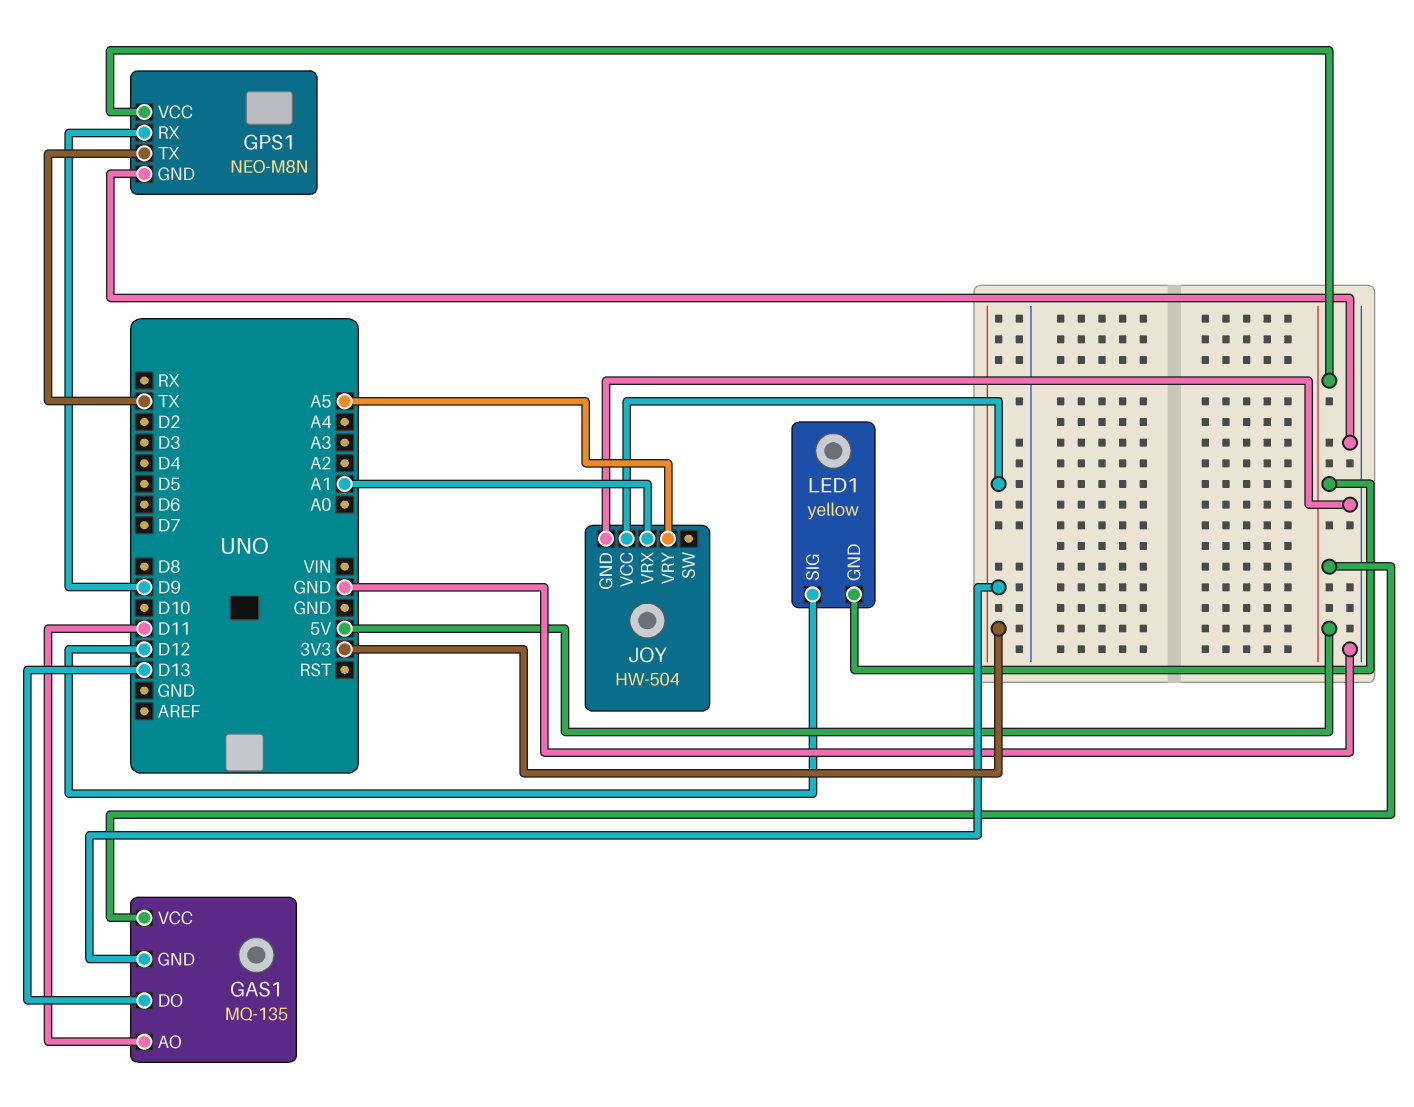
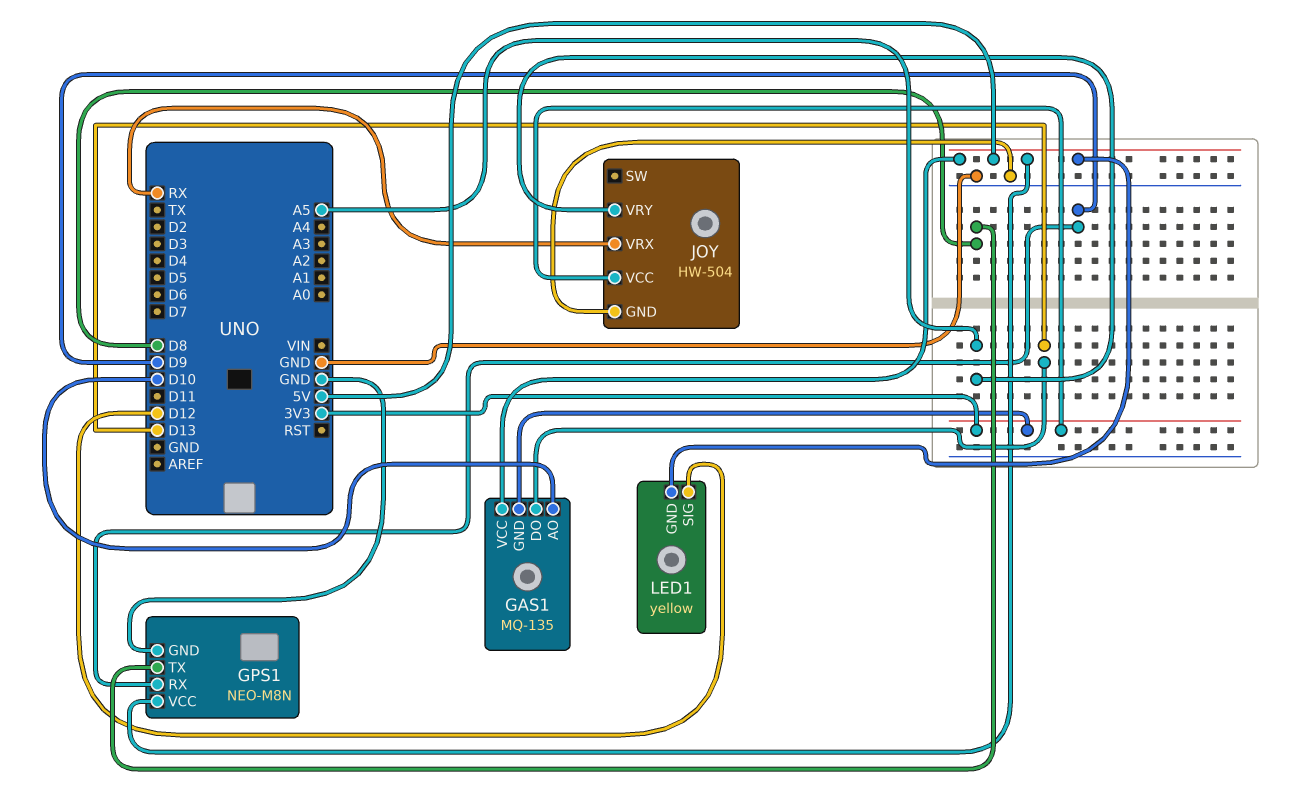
GAS1 pin AO: D11 -> D10
GPS1 pin TX: TX -> D8
JOY pin VRX: A1 -> RX

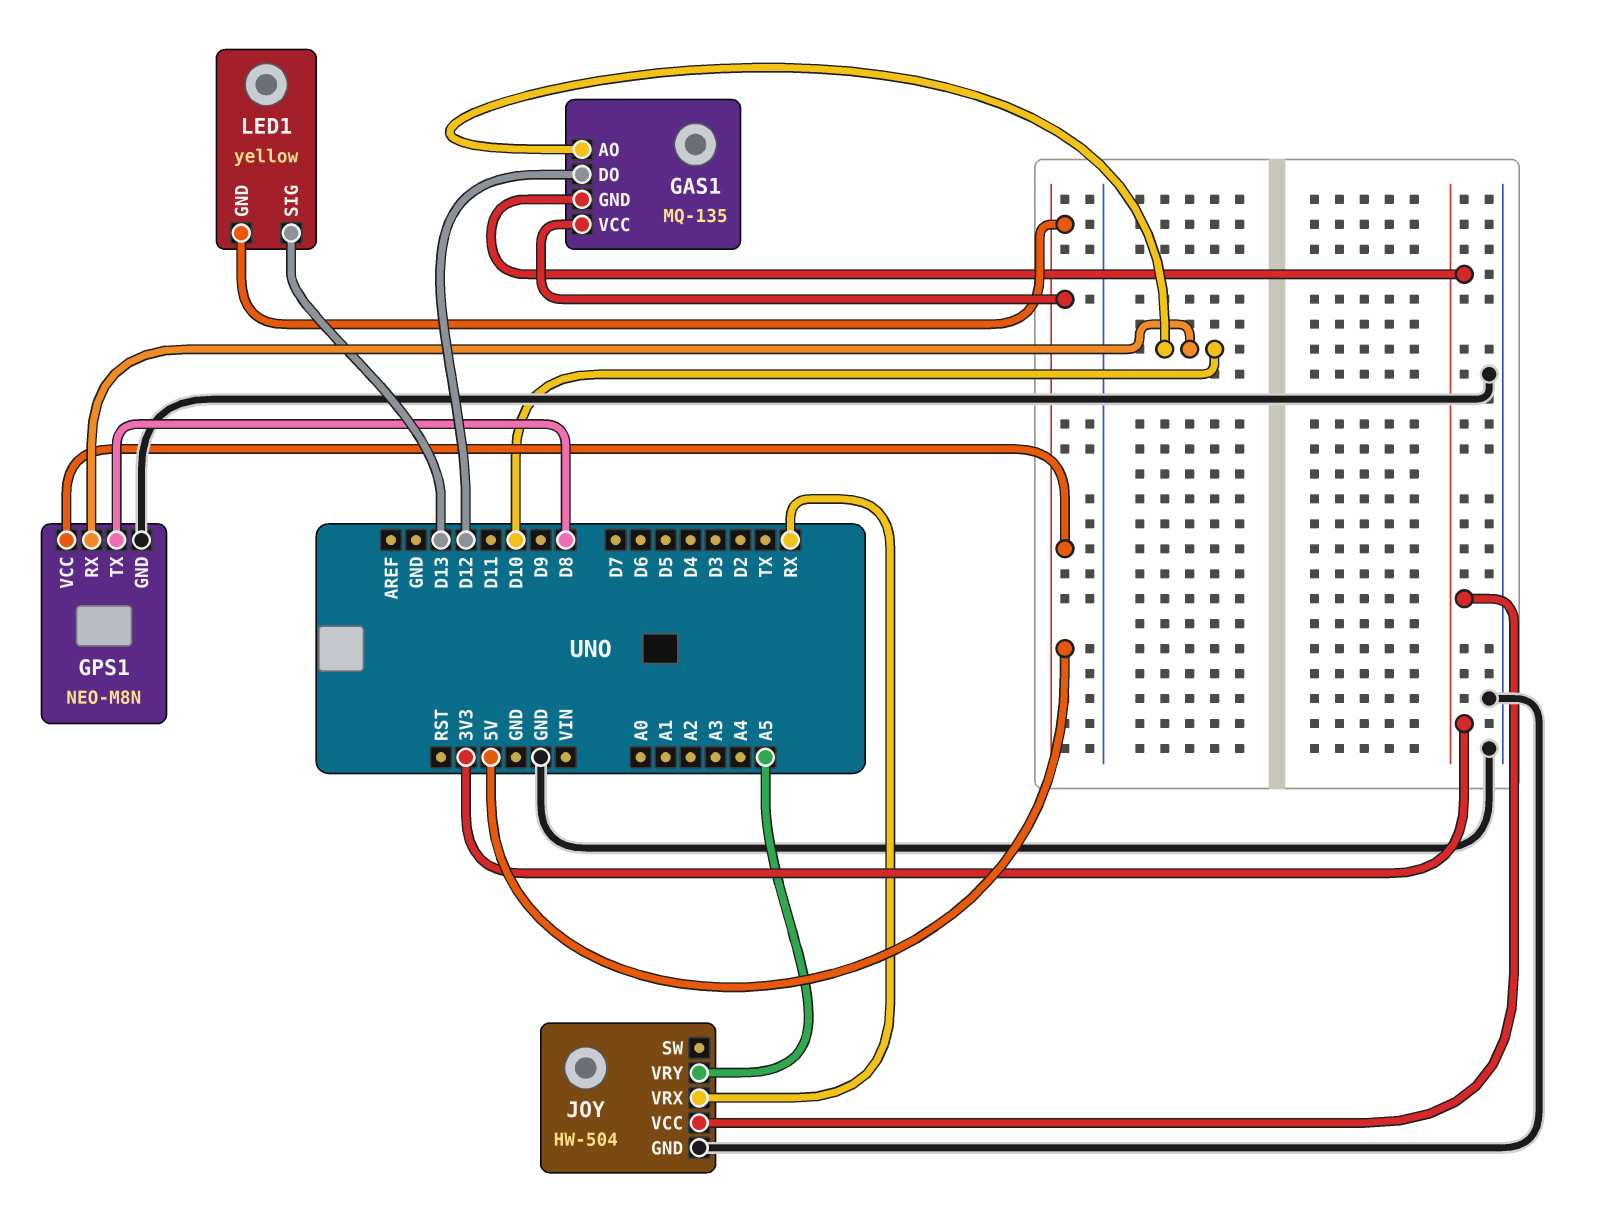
GAS1 pin DO: D13 -> D12
GPS1 pin RX: D9 -> D10
LED1 pin SIG: D12 -> D13

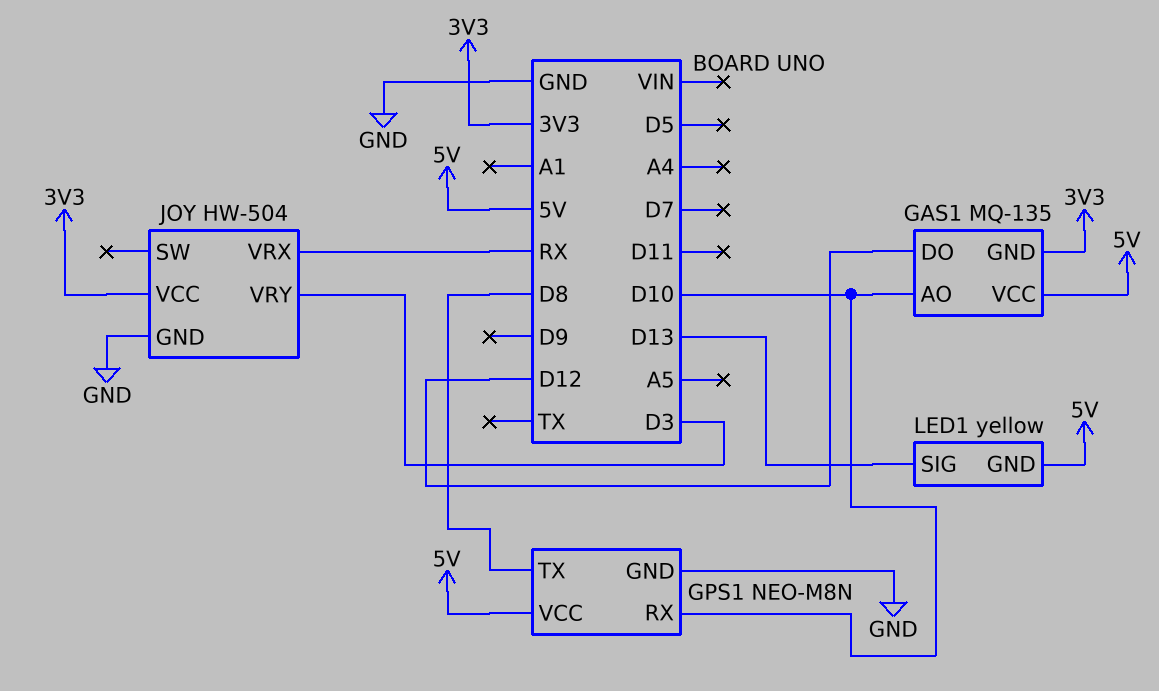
JOY pin VRY: A5 -> D3

